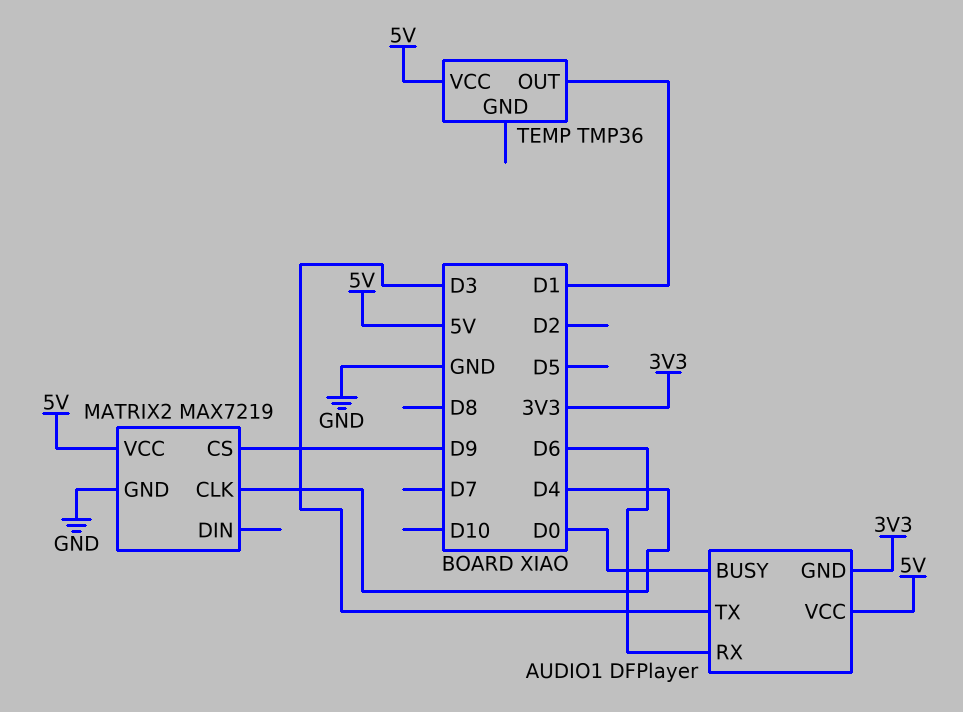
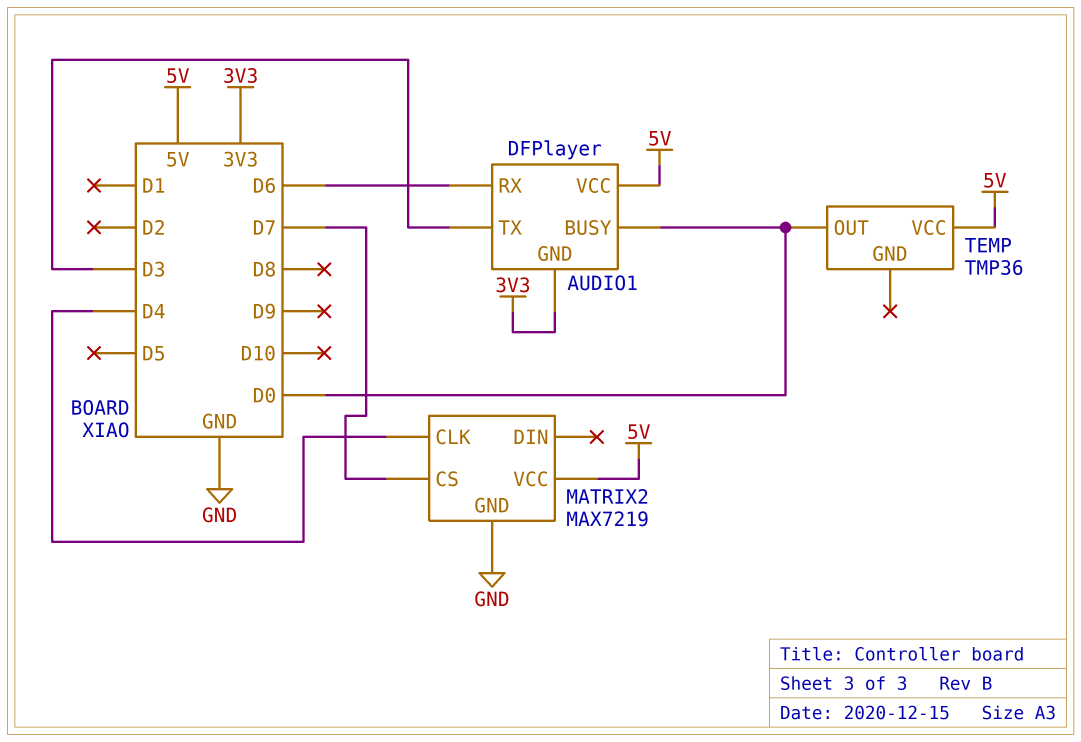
MATRIX2 pin CS: D9 -> D7
TEMP pin OUT: D1 -> D0

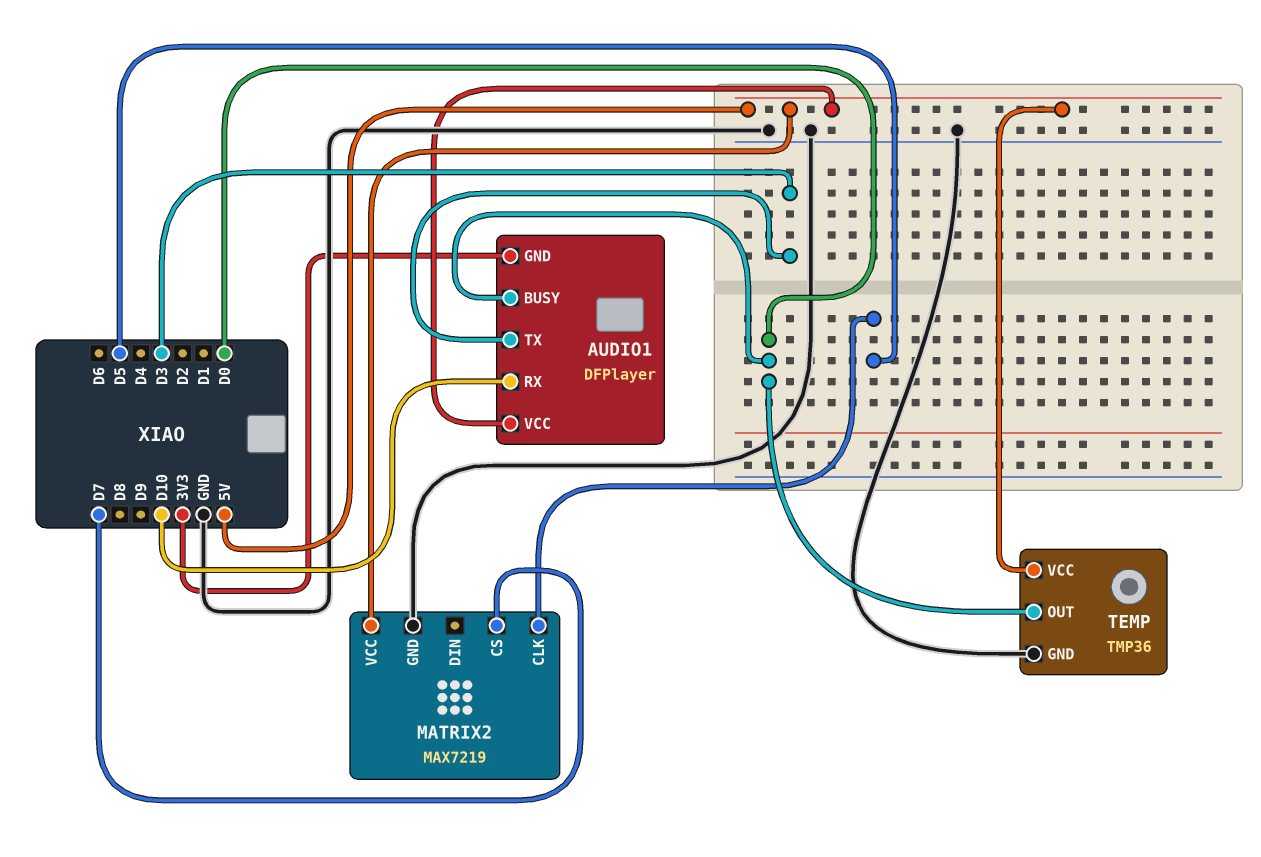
AUDIO1 pin RX: D6 -> D10
MATRIX2 pin CLK: D4 -> D5
TEMP pin GND: none -> GND

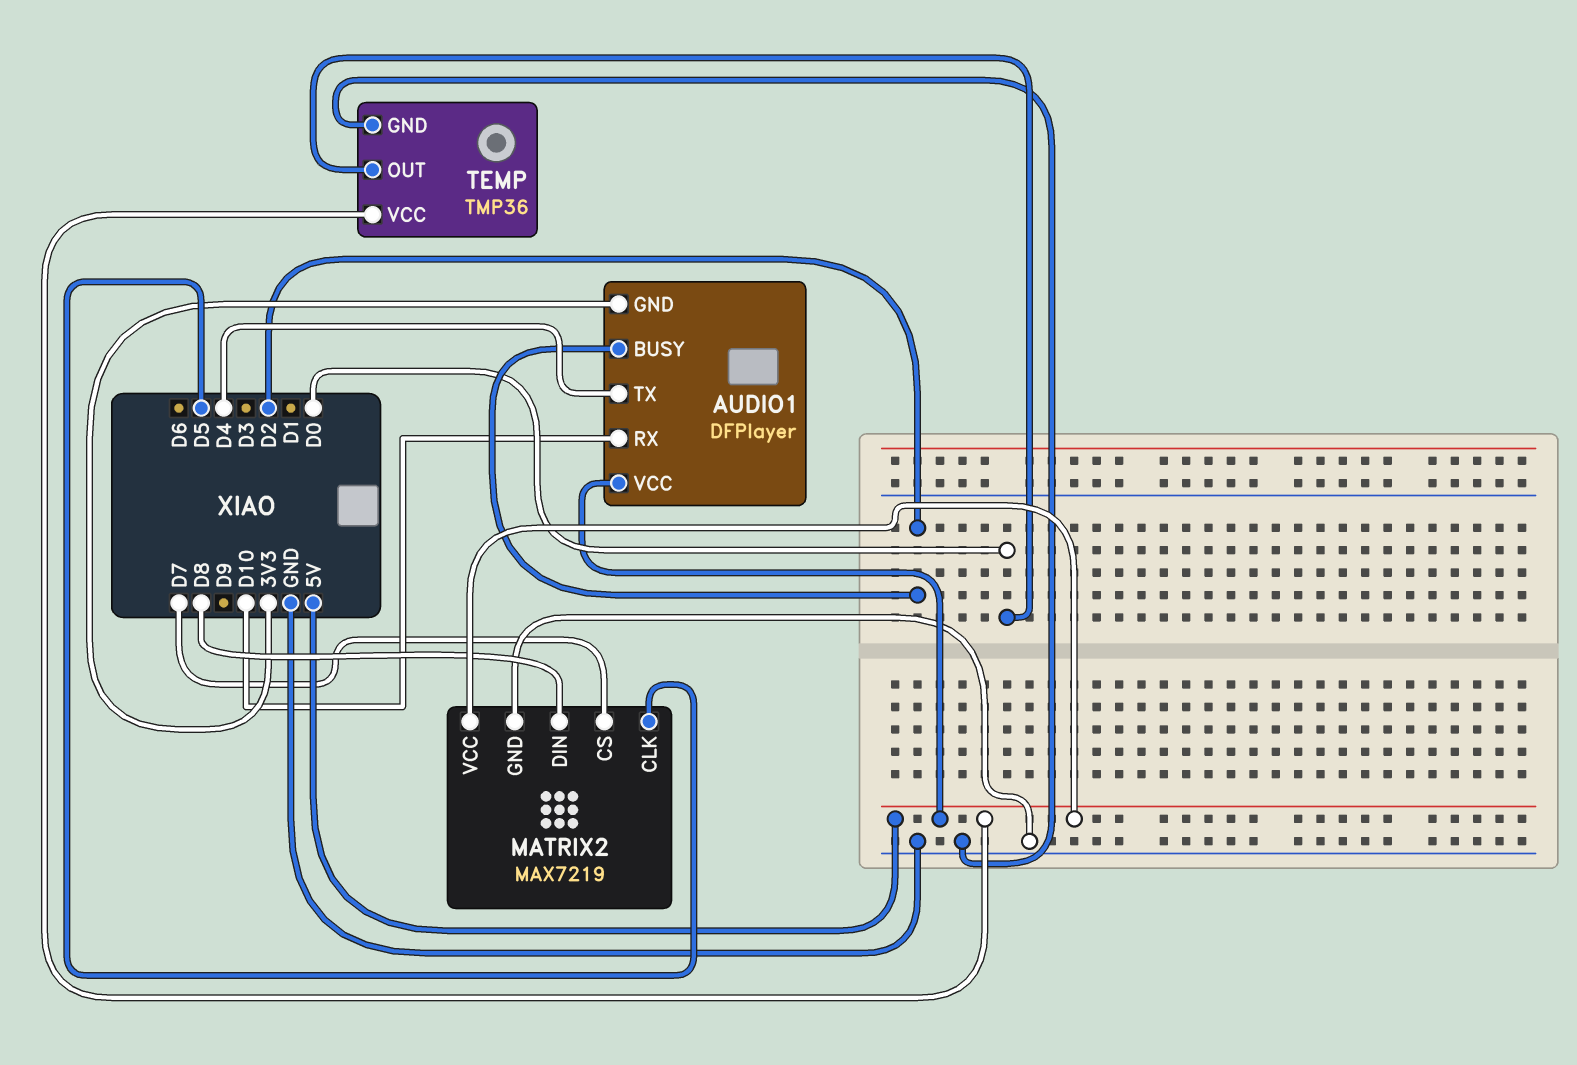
AUDIO1 pin BUSY: D0 -> D2
AUDIO1 pin TX: D3 -> D4
MATRIX2 pin DIN: none -> D8

